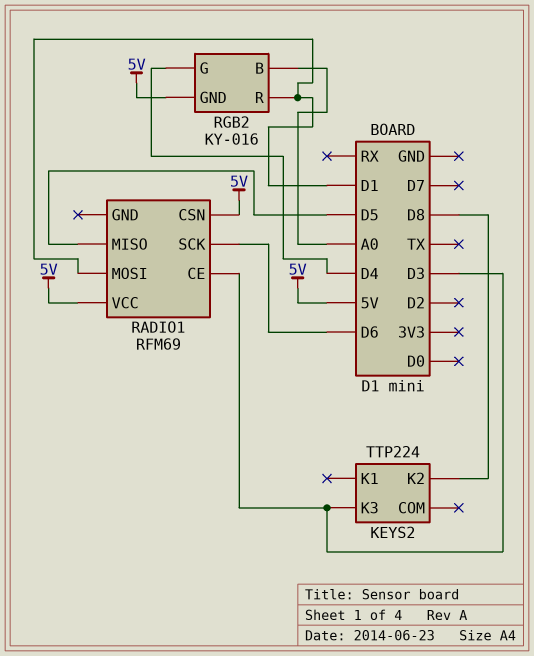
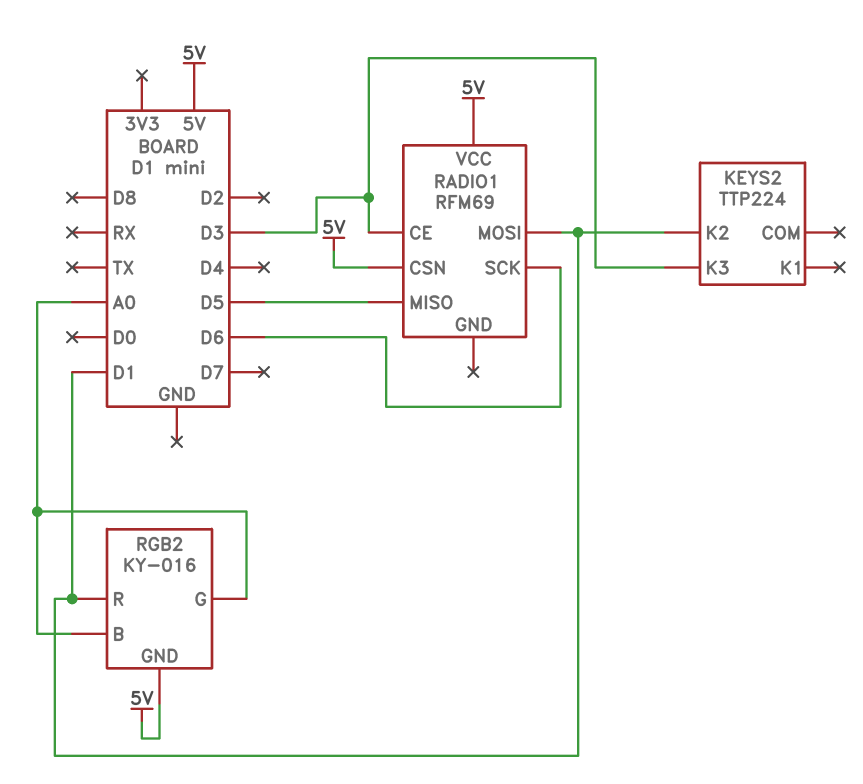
KEYS2 pin K2: D8 -> D1
RGB2 pin G: D4 -> A0

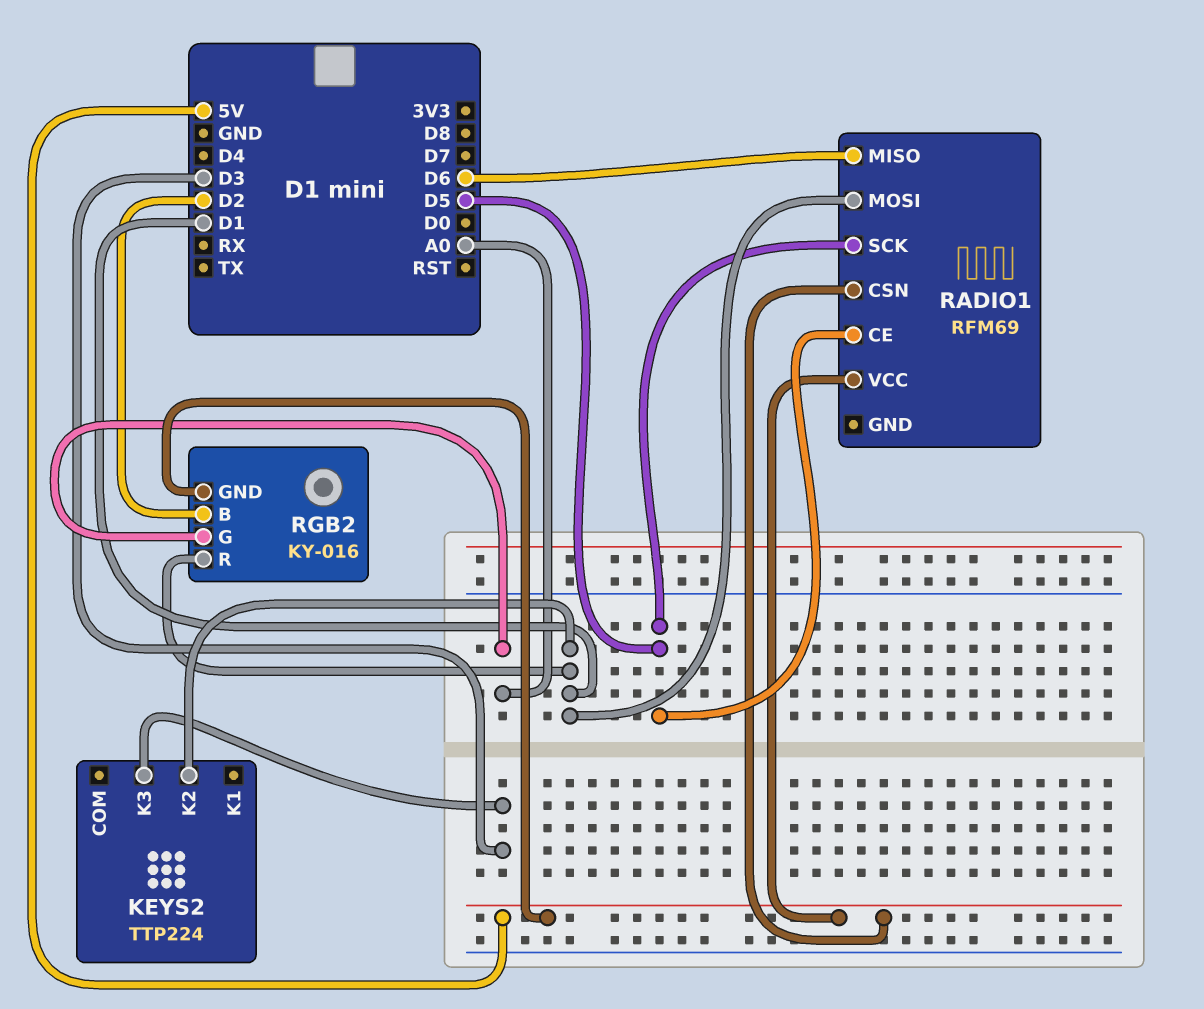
RADIO1 pin CE: D3 -> D5
RADIO1 pin MISO: D5 -> D6
RADIO1 pin SCK: D6 -> D5
RGB2 pin B: A0 -> D2

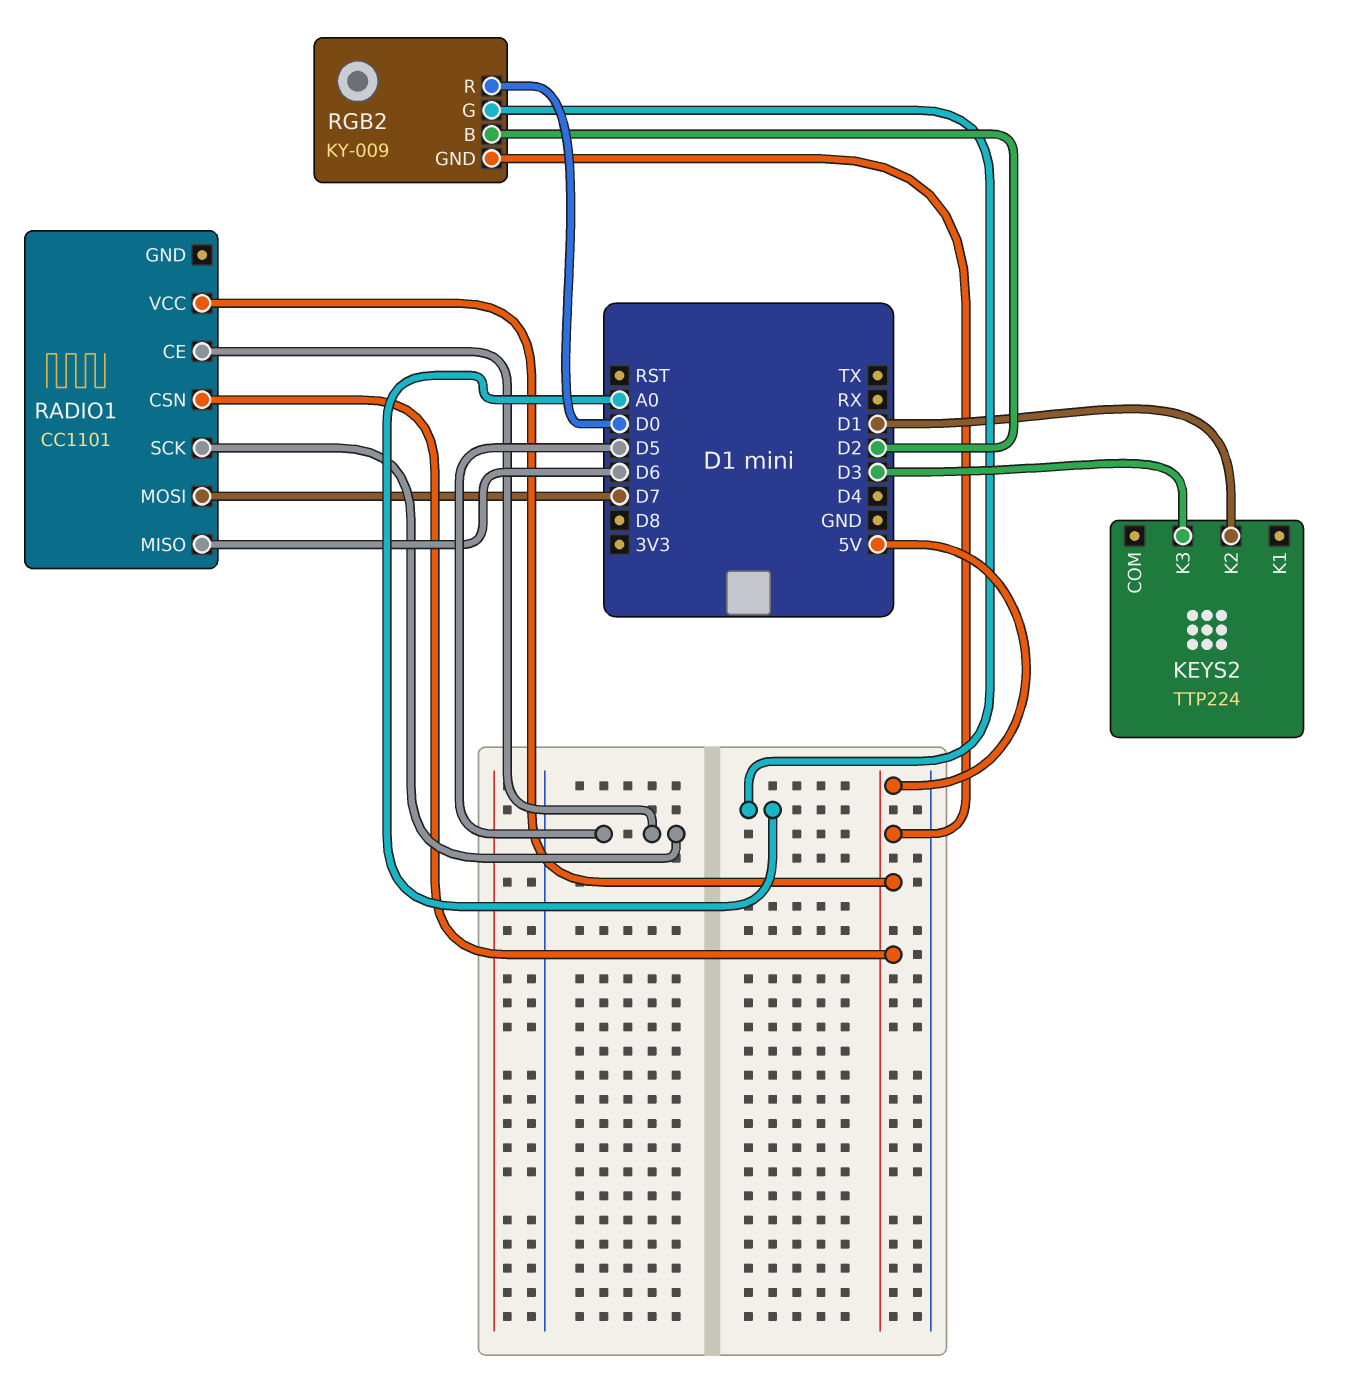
RADIO1: RFM69 -> CC1101
RADIO1 pin MOSI: D1 -> D7
RGB2: KY-016 -> KY-009
RGB2 pin R: D1 -> D0

